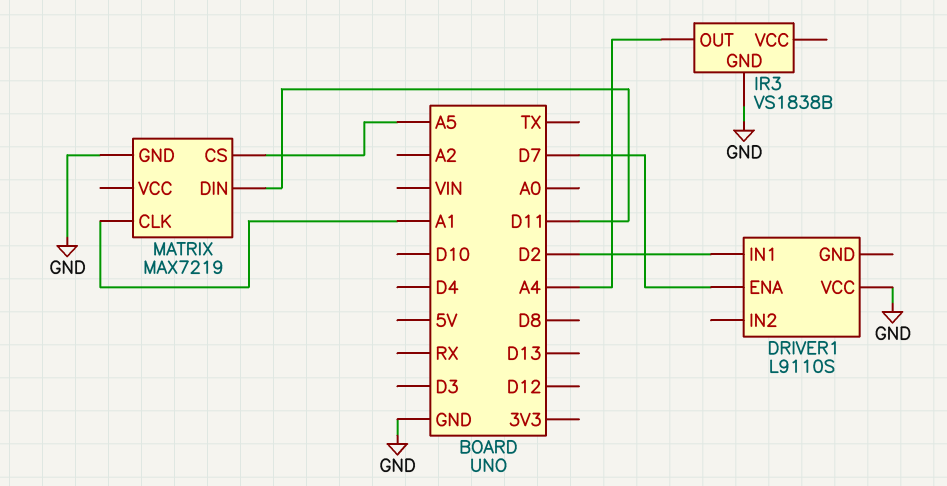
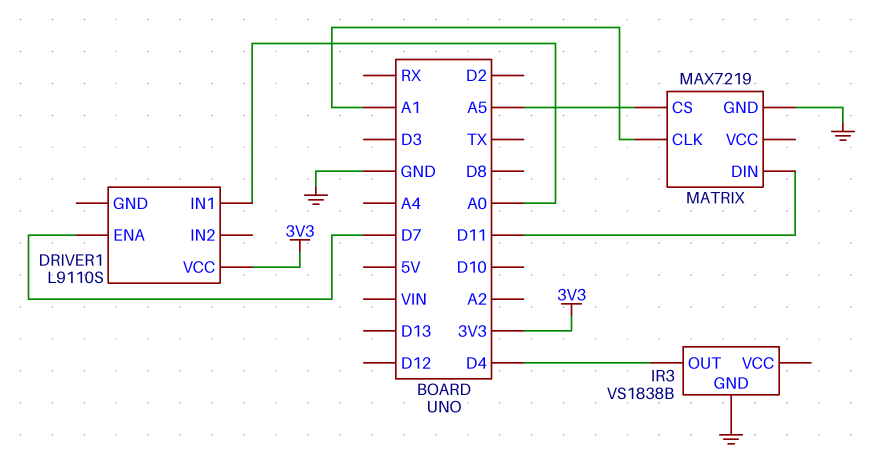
DRIVER1 pin IN1: D2 -> A0
DRIVER1 pin VCC: GND -> 3V3
IR3 pin OUT: A4 -> D4

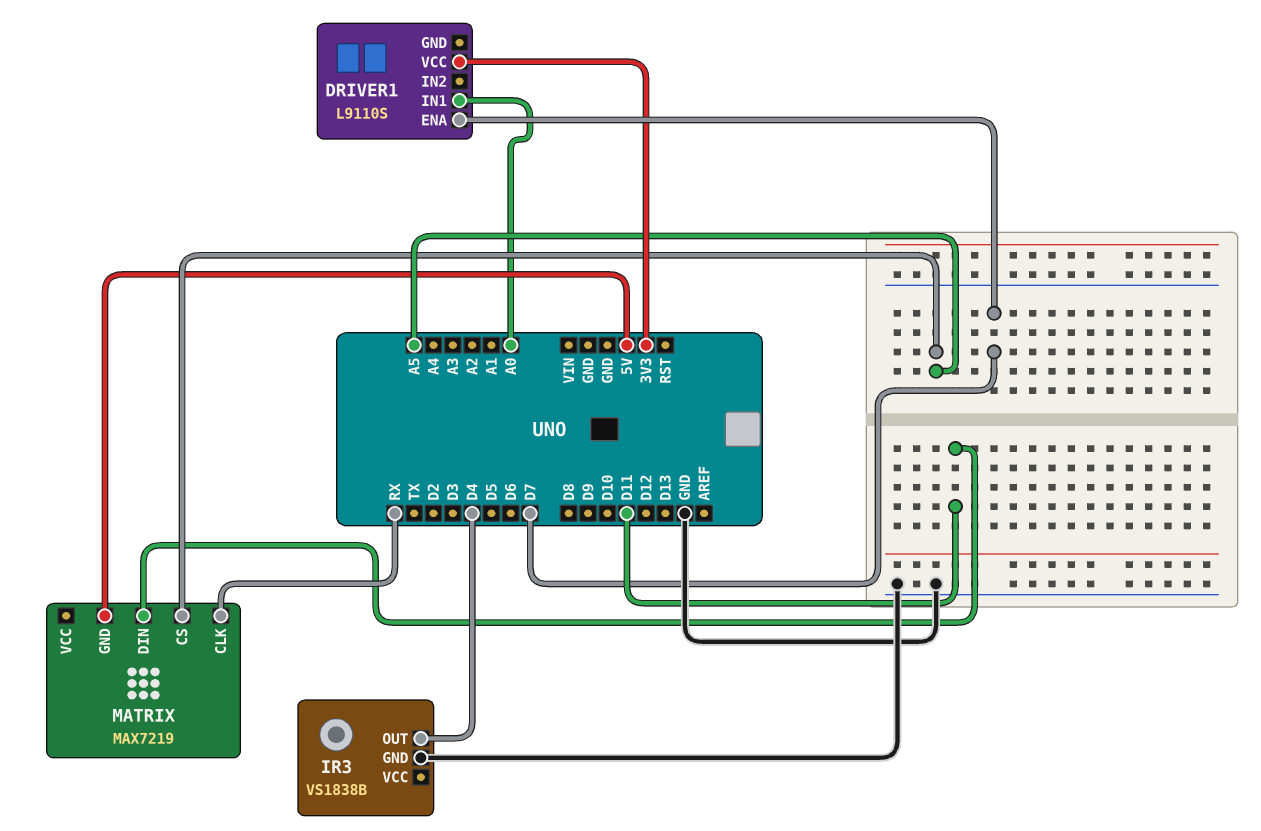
MATRIX pin CLK: A1 -> RX
MATRIX pin GND: GND -> 5V

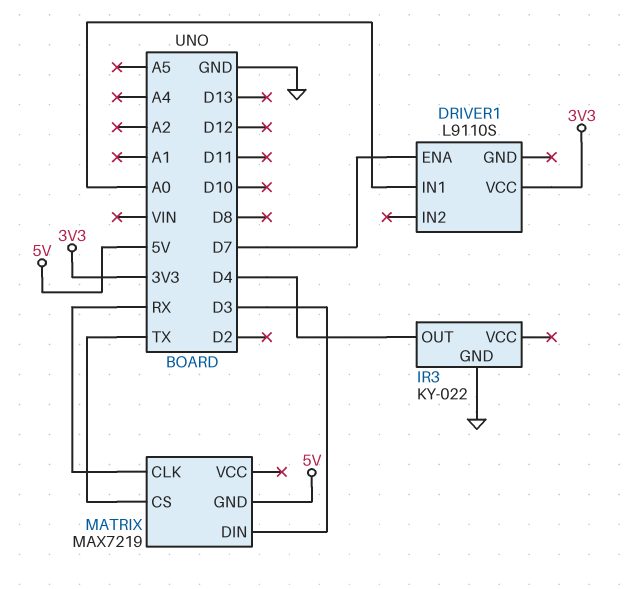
IR3: VS1838B -> KY-022
MATRIX pin CS: A5 -> TX
MATRIX pin DIN: D11 -> D3

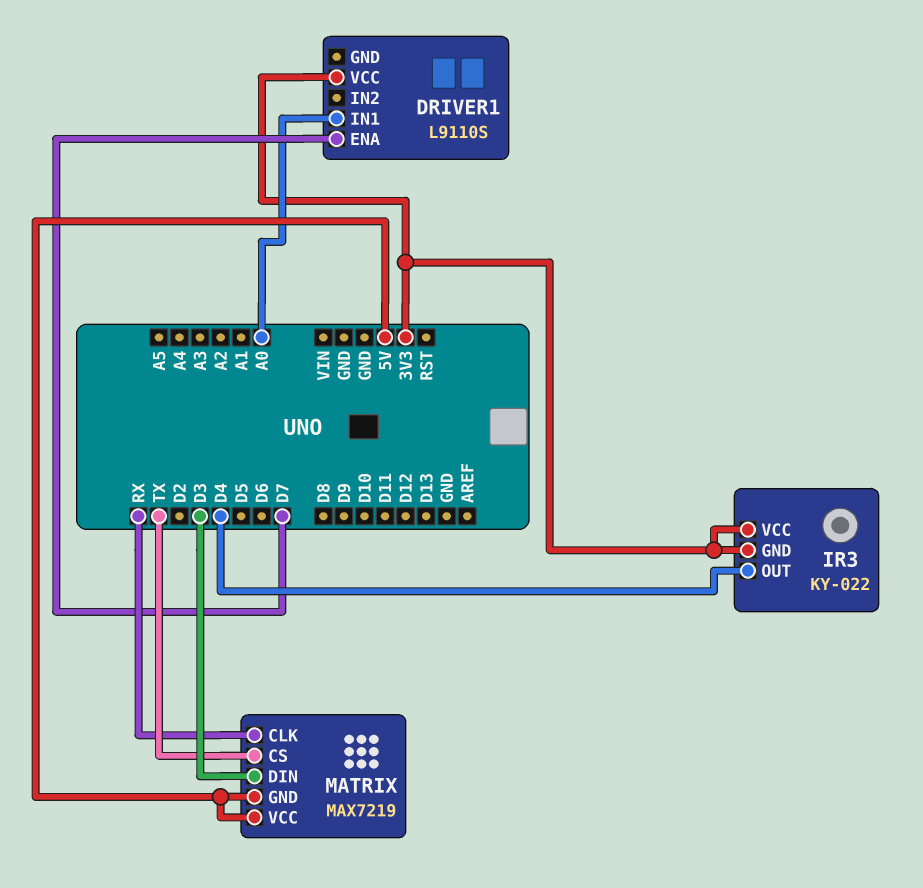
IR3 pin GND: GND -> 3V3
IR3 pin VCC: none -> 3V3
MATRIX pin VCC: none -> 5V

